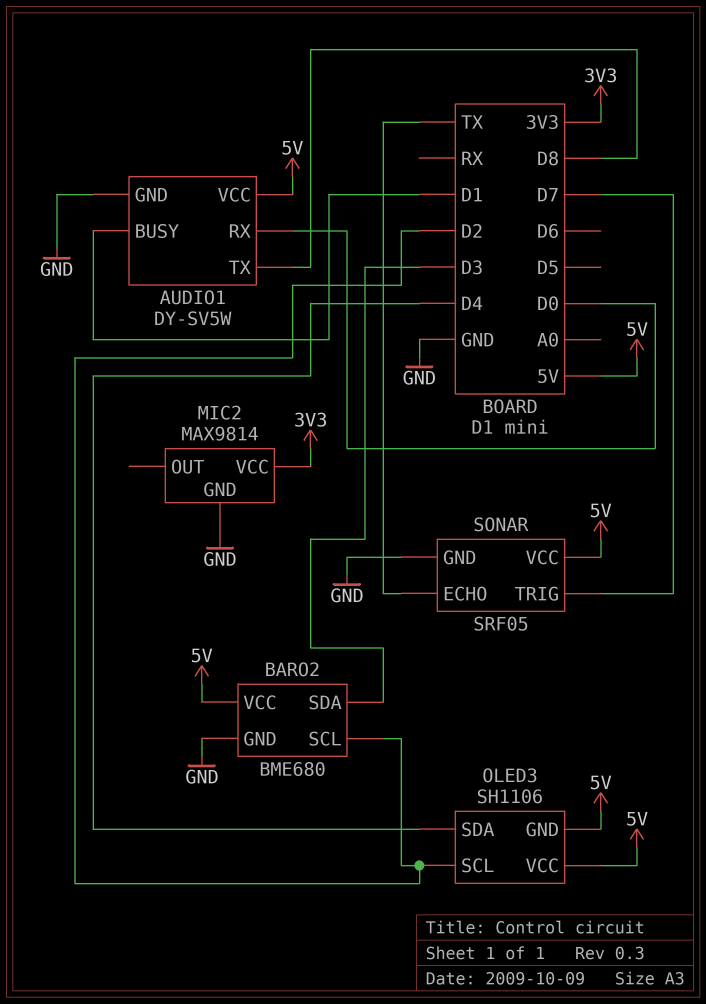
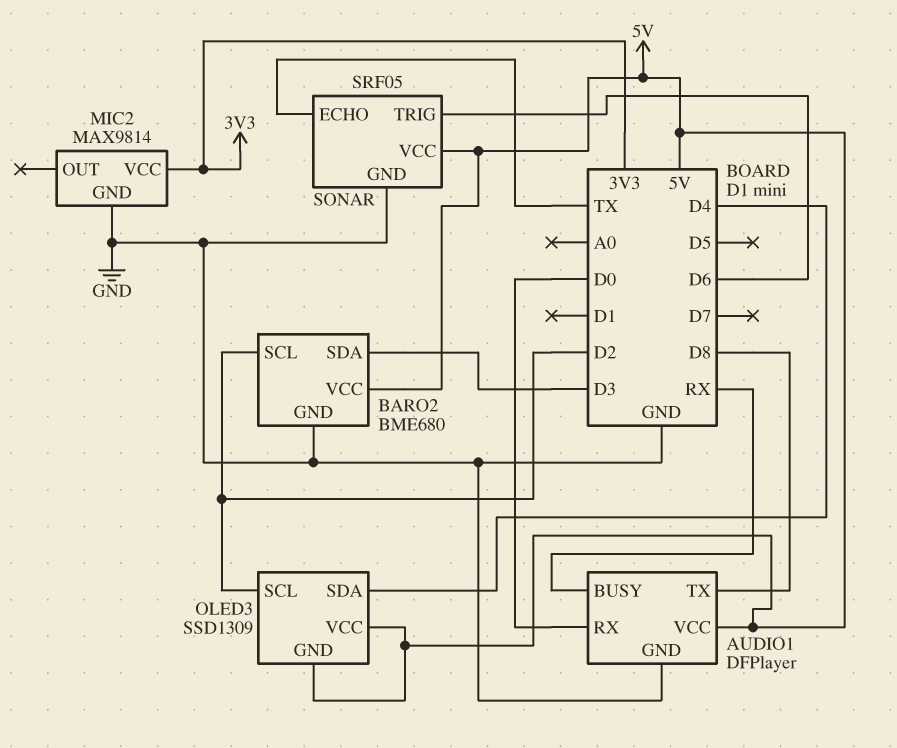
AUDIO1: DY-SV5W -> DFPlayer
AUDIO1 pin BUSY: D1 -> RX
OLED3: SH1106 -> SSD1309
SONAR pin TRIG: D7 -> D6

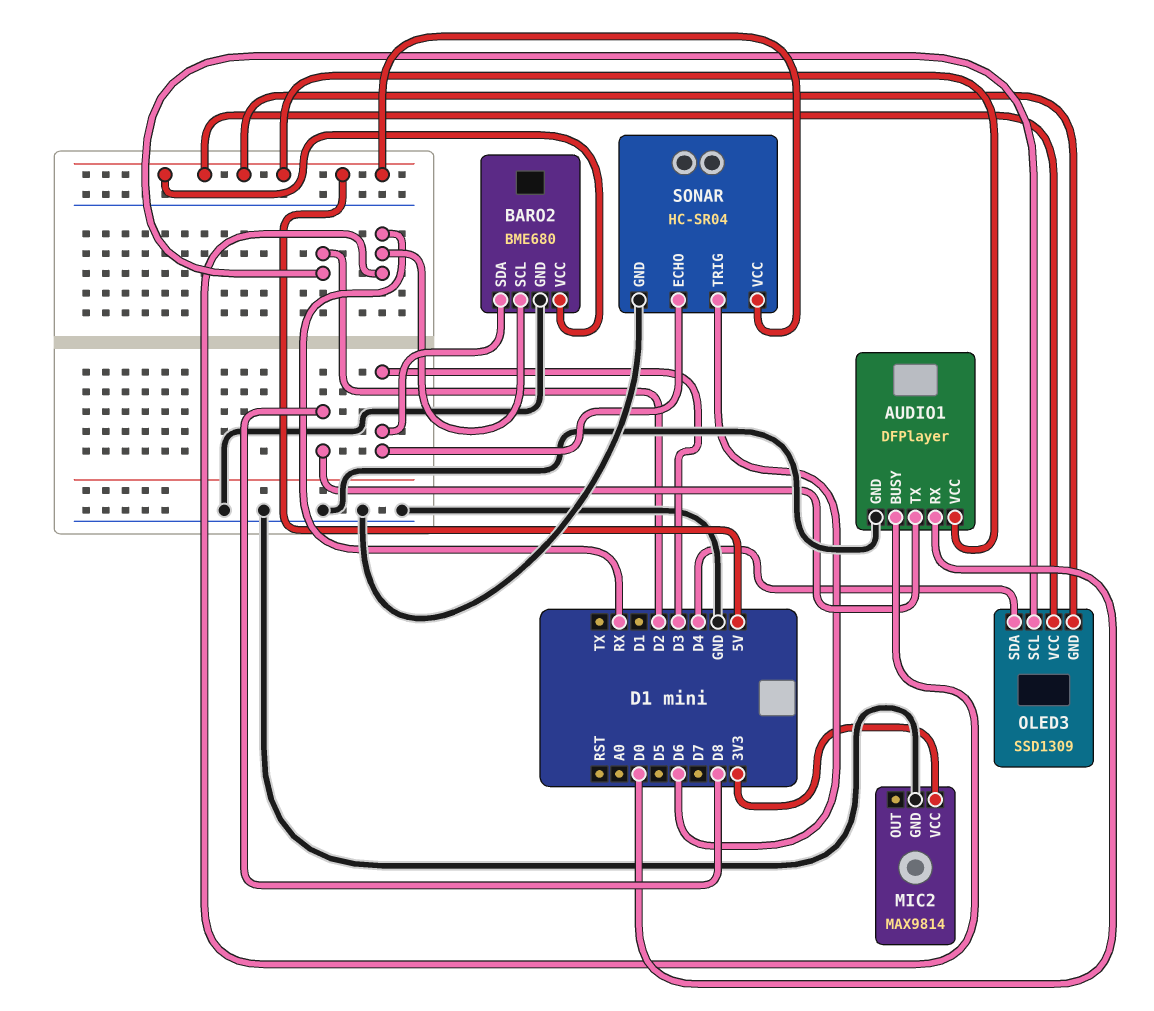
BARO2 pin SCL: D2 -> RX
SONAR: SRF05 -> HC-SR04
SONAR pin ECHO: TX -> D3

